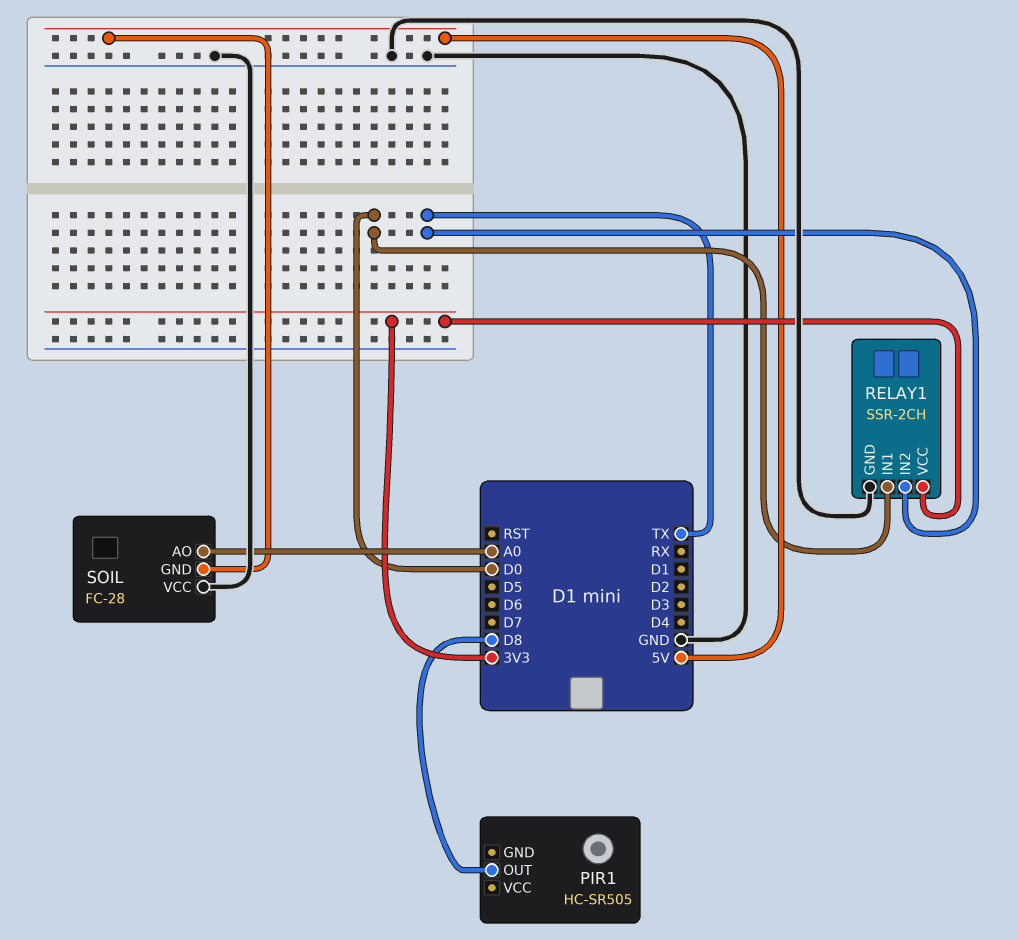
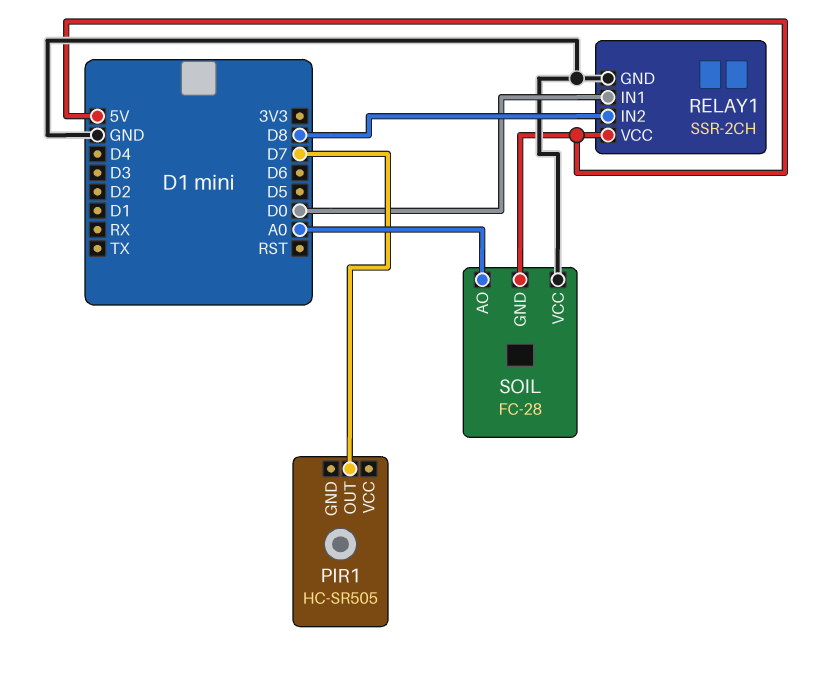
PIR1 pin OUT: D8 -> D7
RELAY1 pin IN2: TX -> D8
RELAY1 pin VCC: 3V3 -> 5V

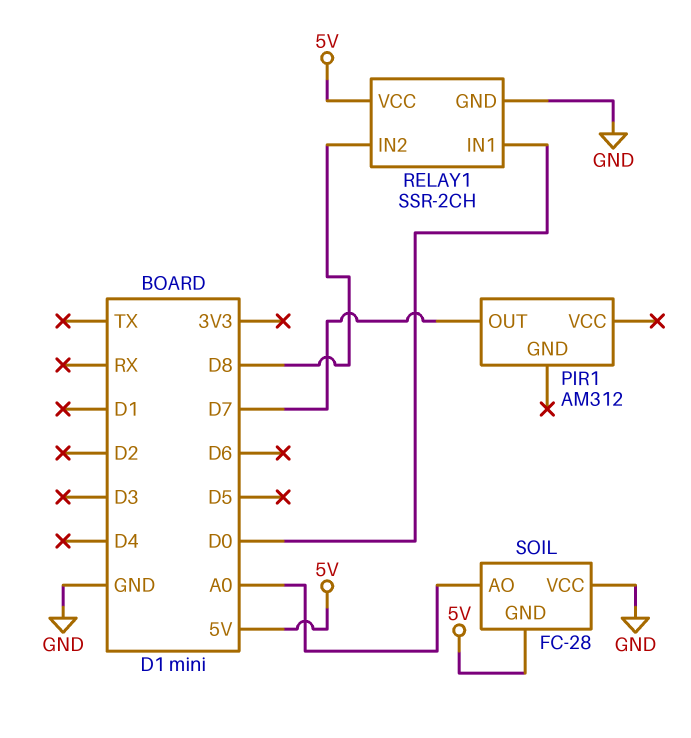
PIR1: HC-SR505 -> AM312

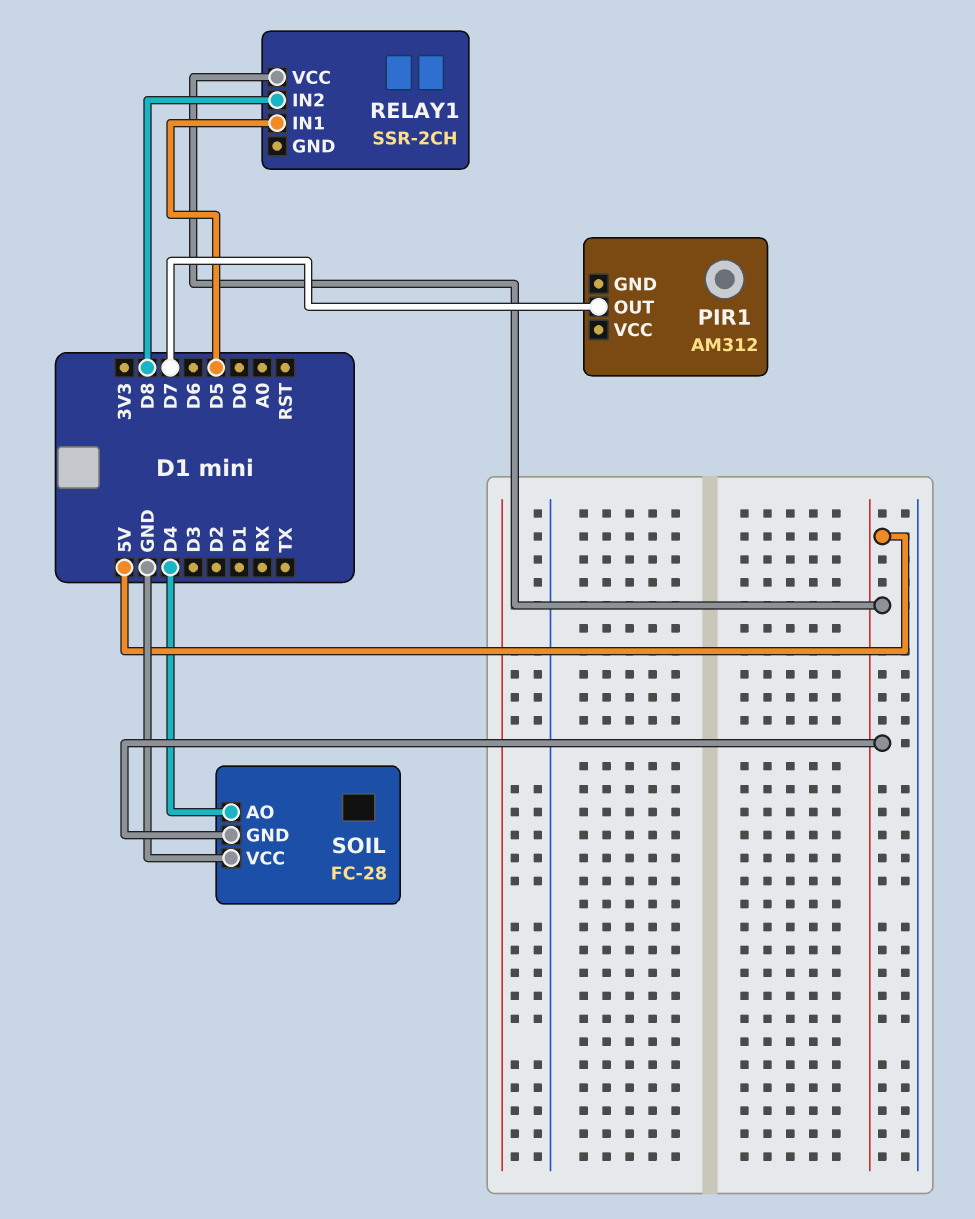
RELAY1 pin GND: GND -> none
RELAY1 pin IN1: D0 -> D5
SOIL pin AO: A0 -> D4

